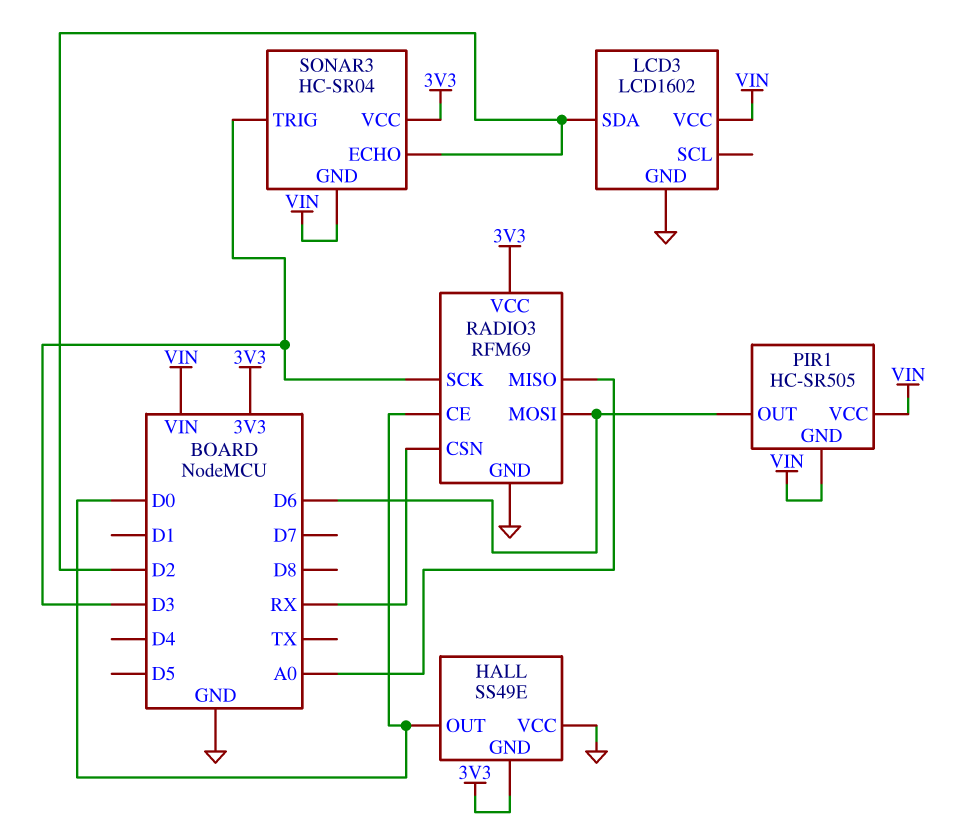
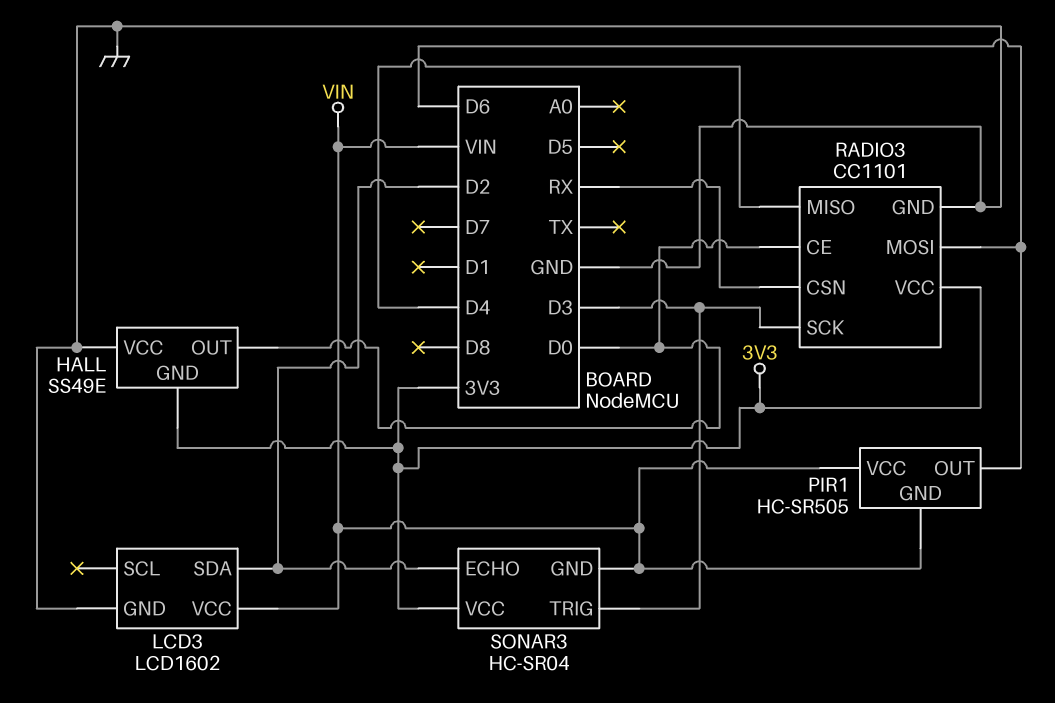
RADIO3: RFM69 -> CC1101
RADIO3 pin MISO: A0 -> D4

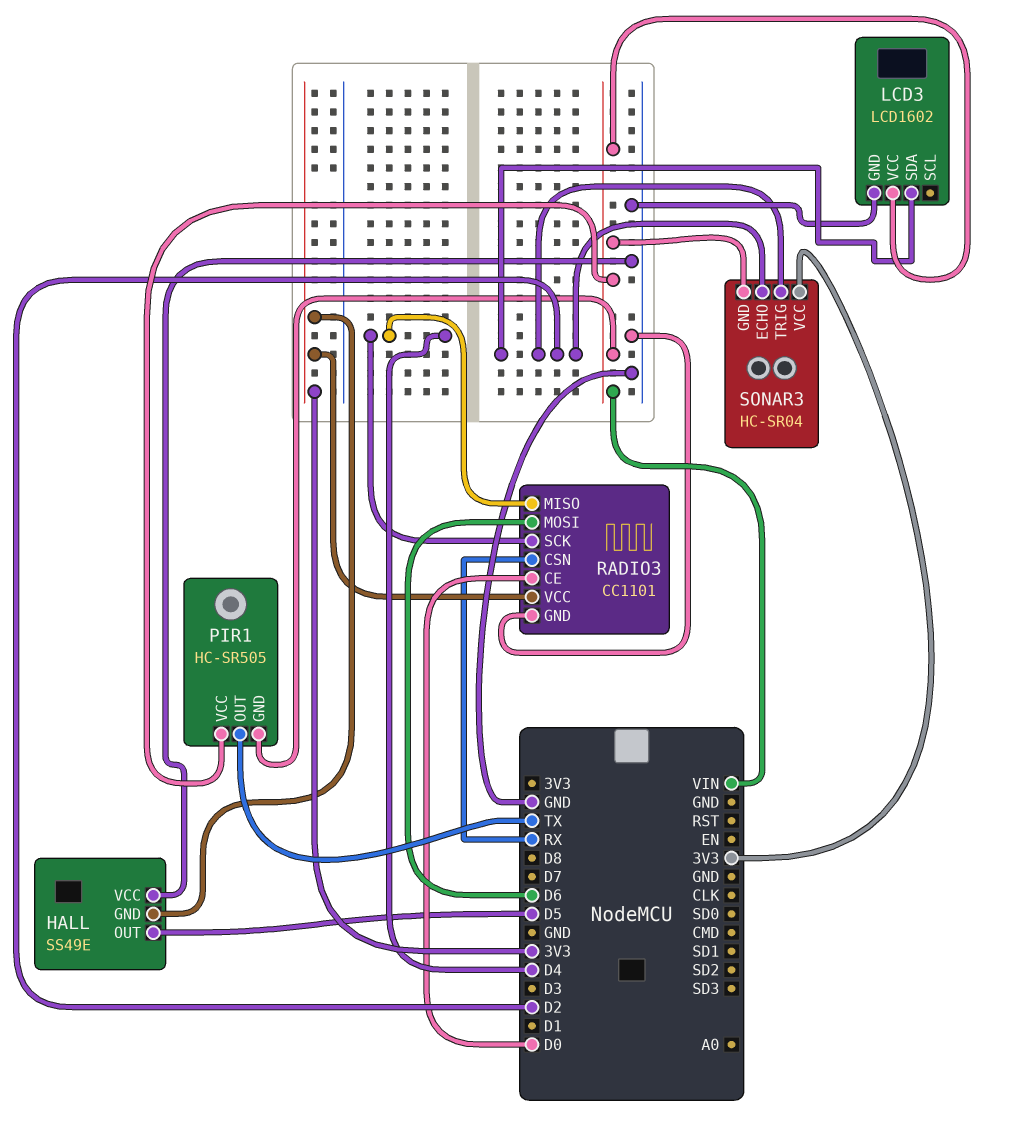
HALL pin OUT: D0 -> D5
PIR1 pin OUT: D6 -> TX
RADIO3 pin SCK: D3 -> D4
SONAR3 pin TRIG: D3 -> D2

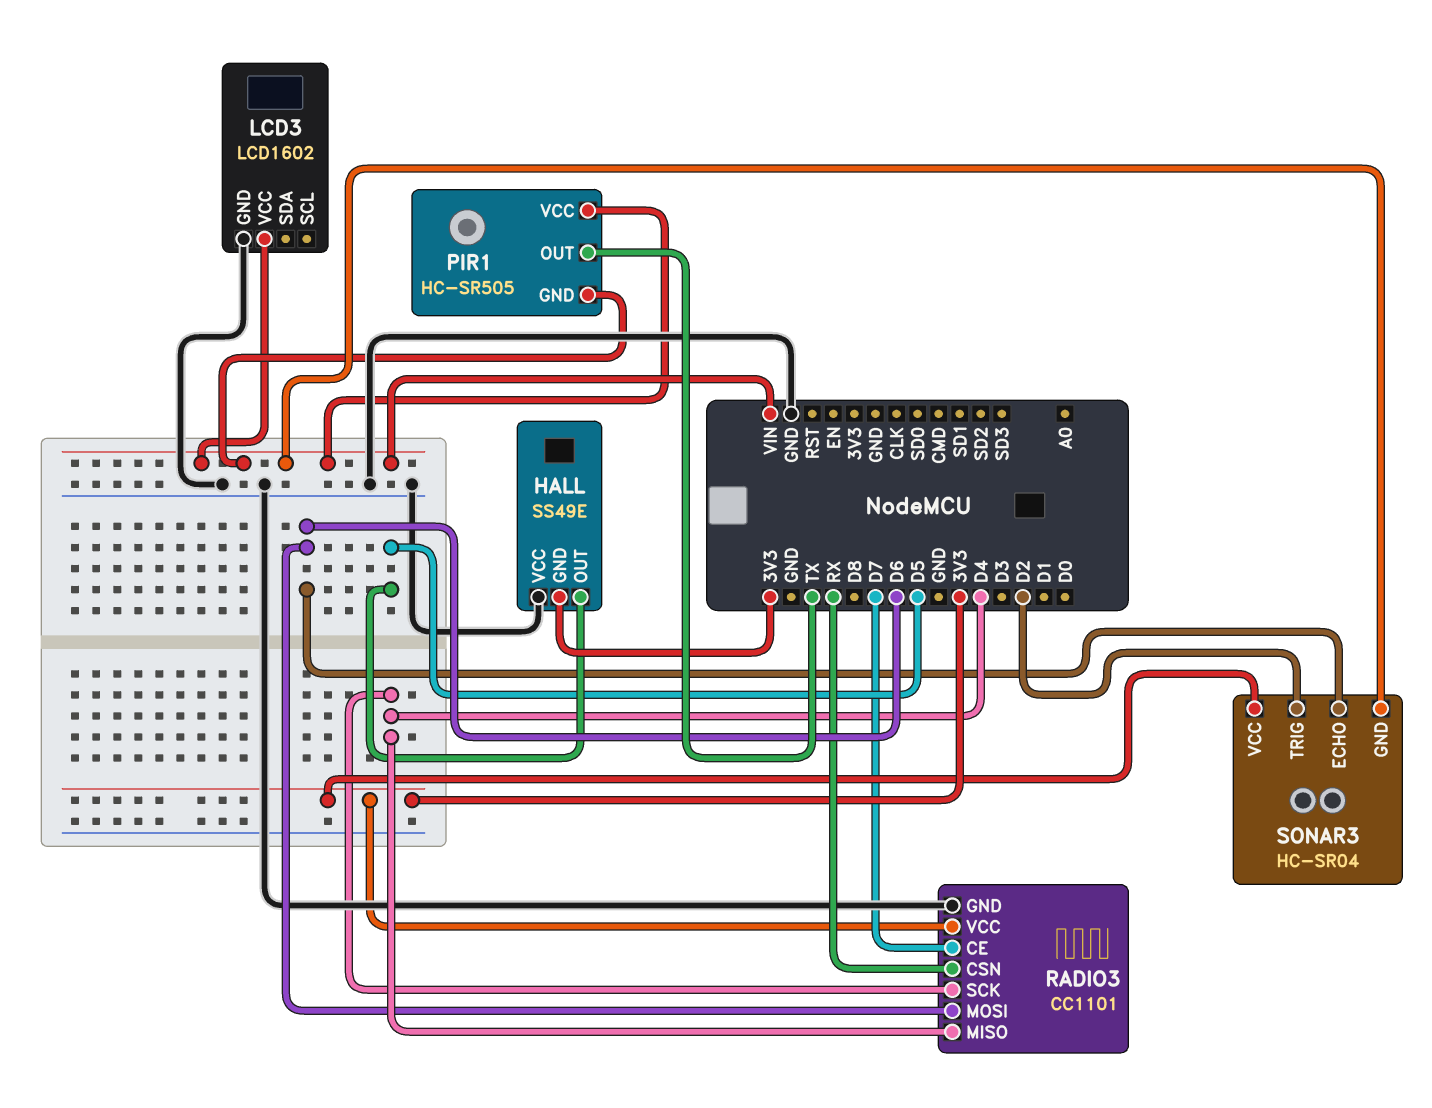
LCD3 pin SDA: D2 -> none
RADIO3 pin CE: D0 -> D7
SONAR3 pin ECHO: D2 -> D6

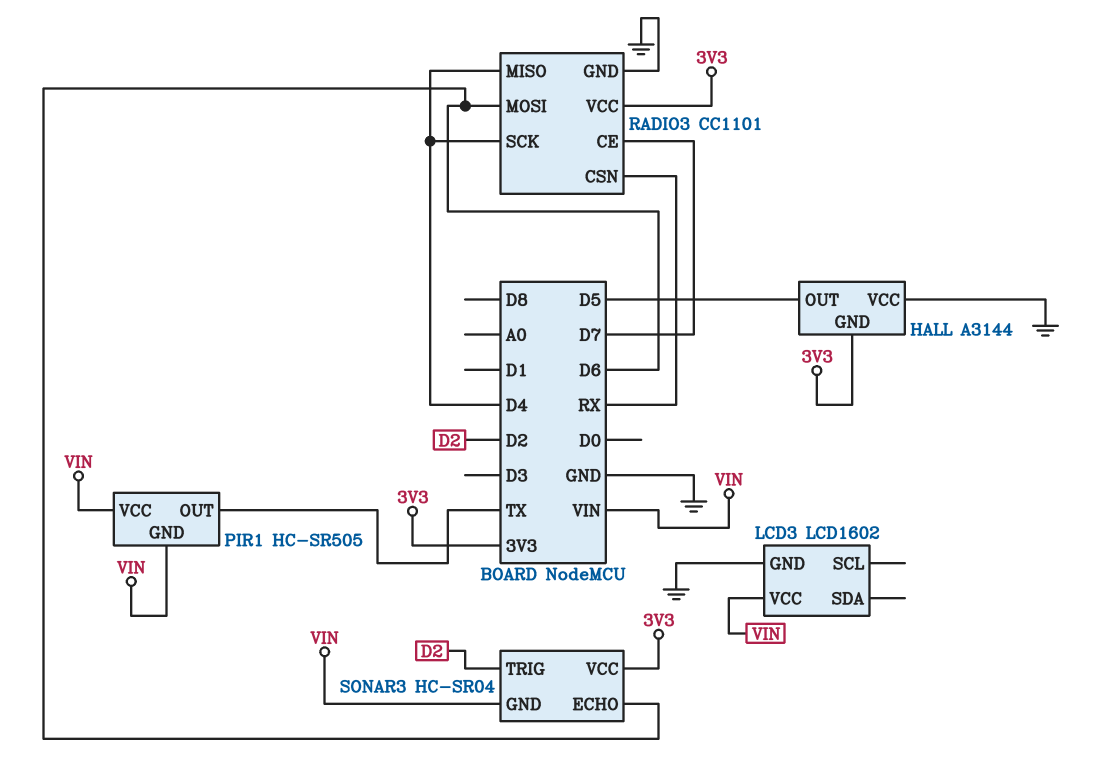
HALL: SS49E -> A3144

